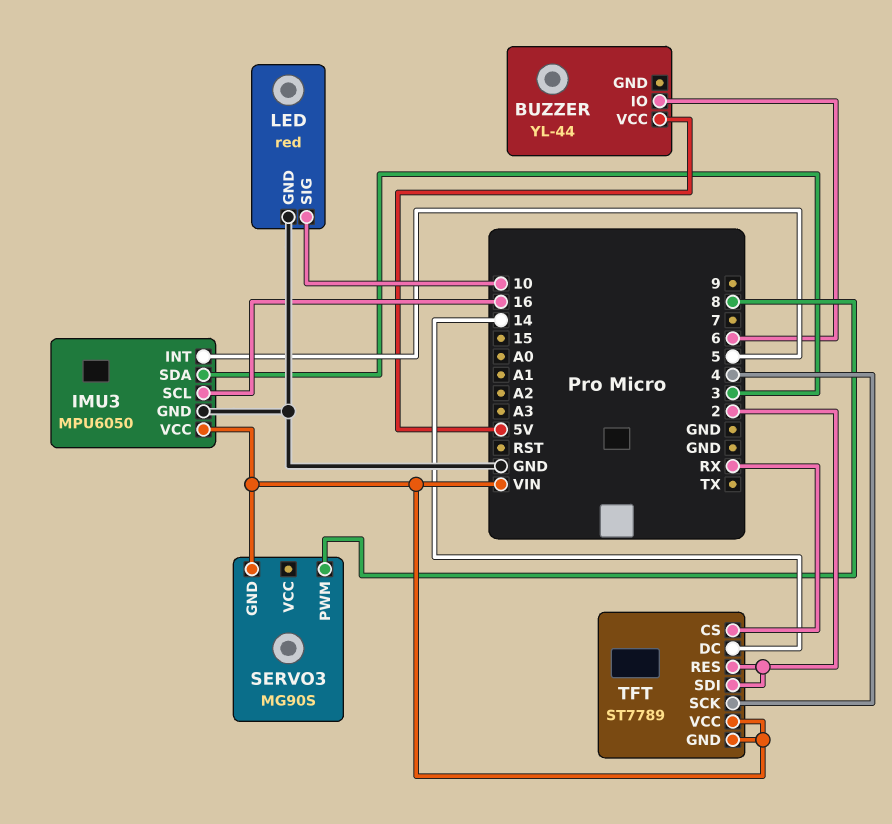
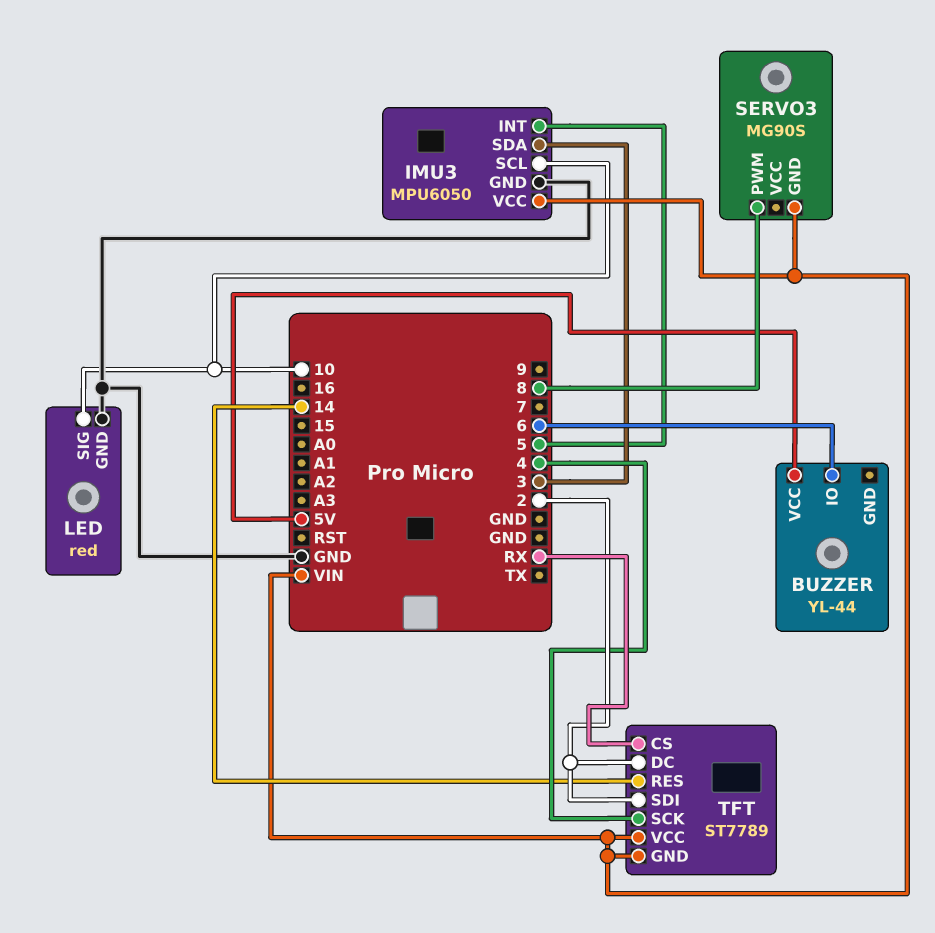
IMU3 pin SCL: 16 -> 10
TFT pin DC: 14 -> 2
TFT pin RES: 2 -> 14

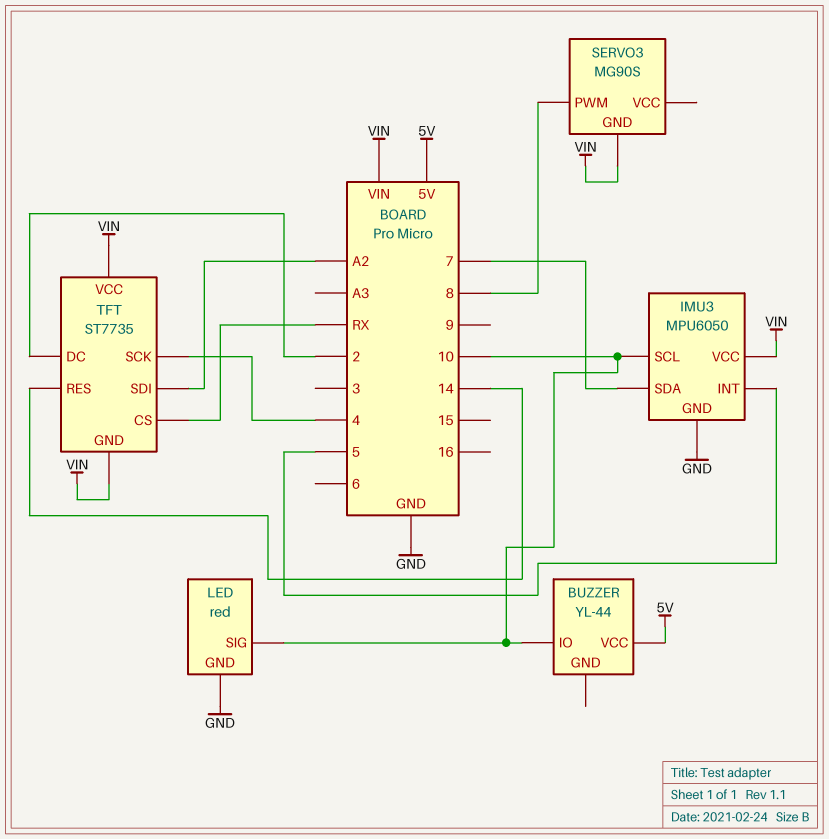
BUZZER pin IO: 6 -> 10
IMU3 pin SDA: 3 -> 7
TFT: ST7789 -> ST7735
TFT pin SDI: 2 -> A2

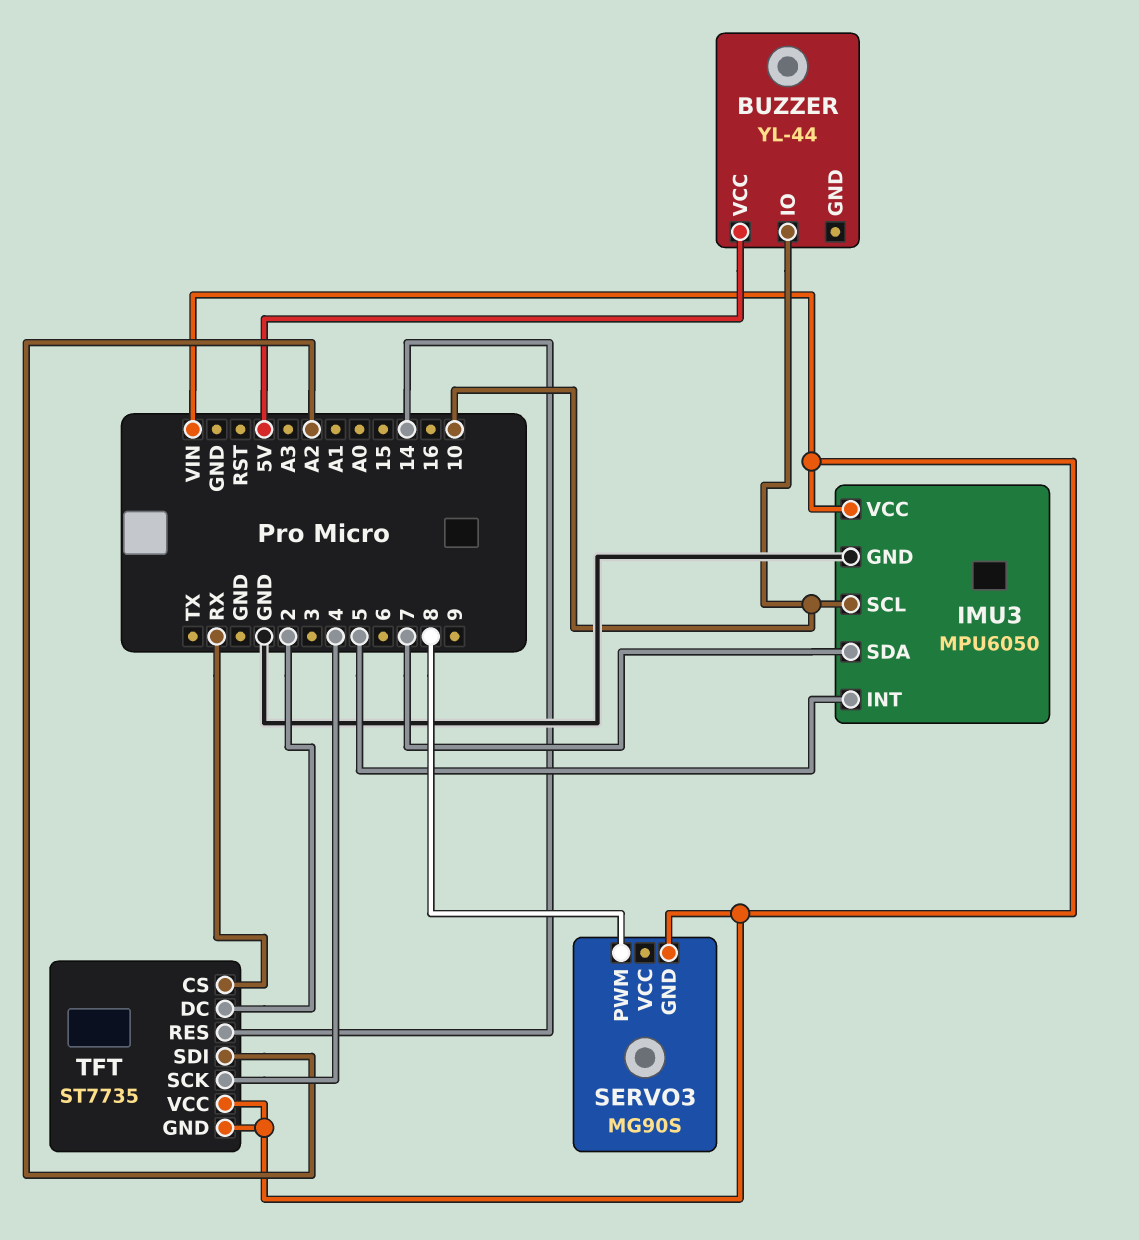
LED: red -> none
LED pin GND: GND -> none
LED pin SIG: 10 -> none

